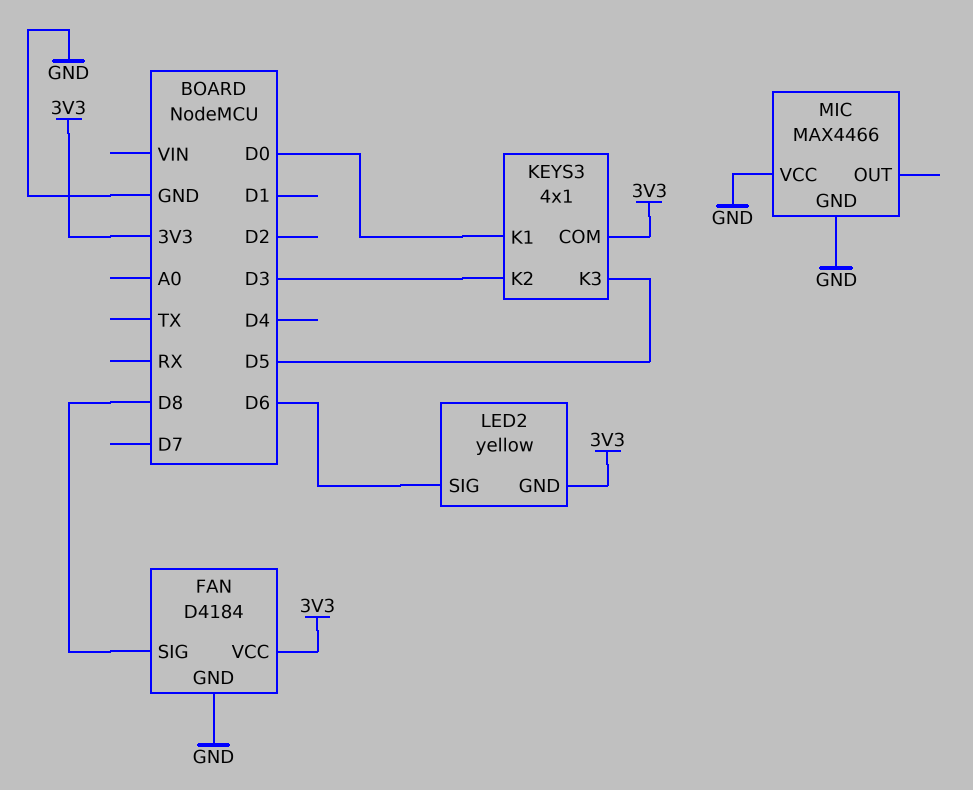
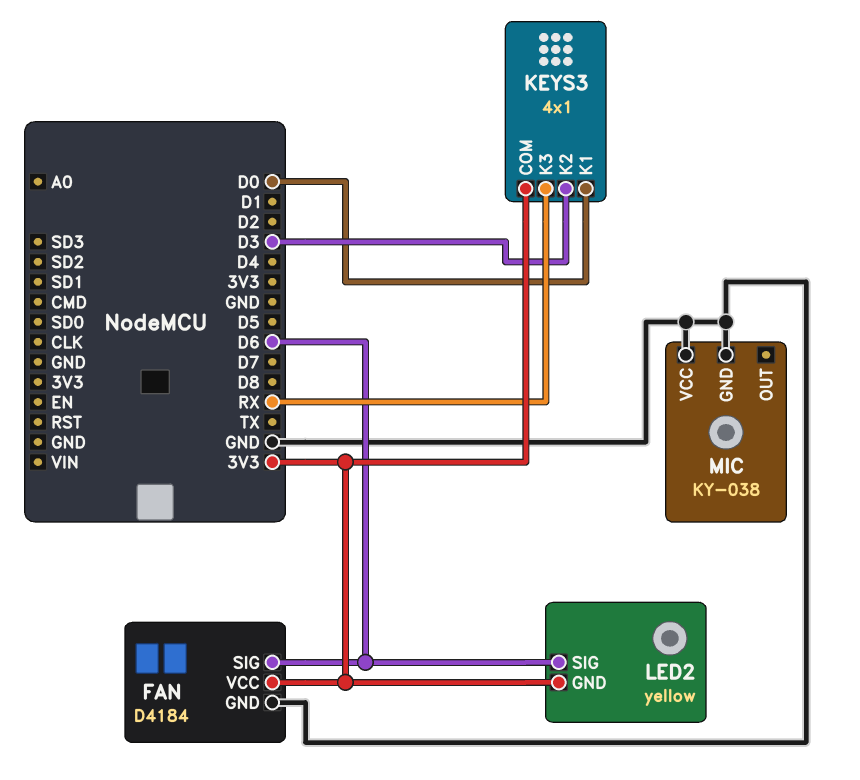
FAN pin SIG: D8 -> D6
KEYS3 pin K3: D5 -> RX
MIC: MAX4466 -> KY-038

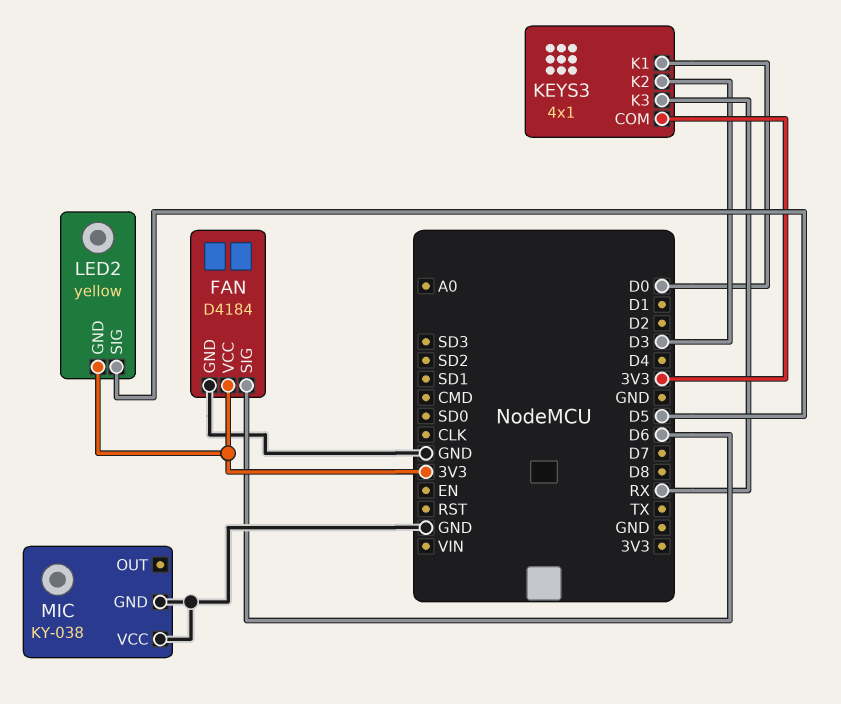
LED2 pin SIG: D6 -> D5

